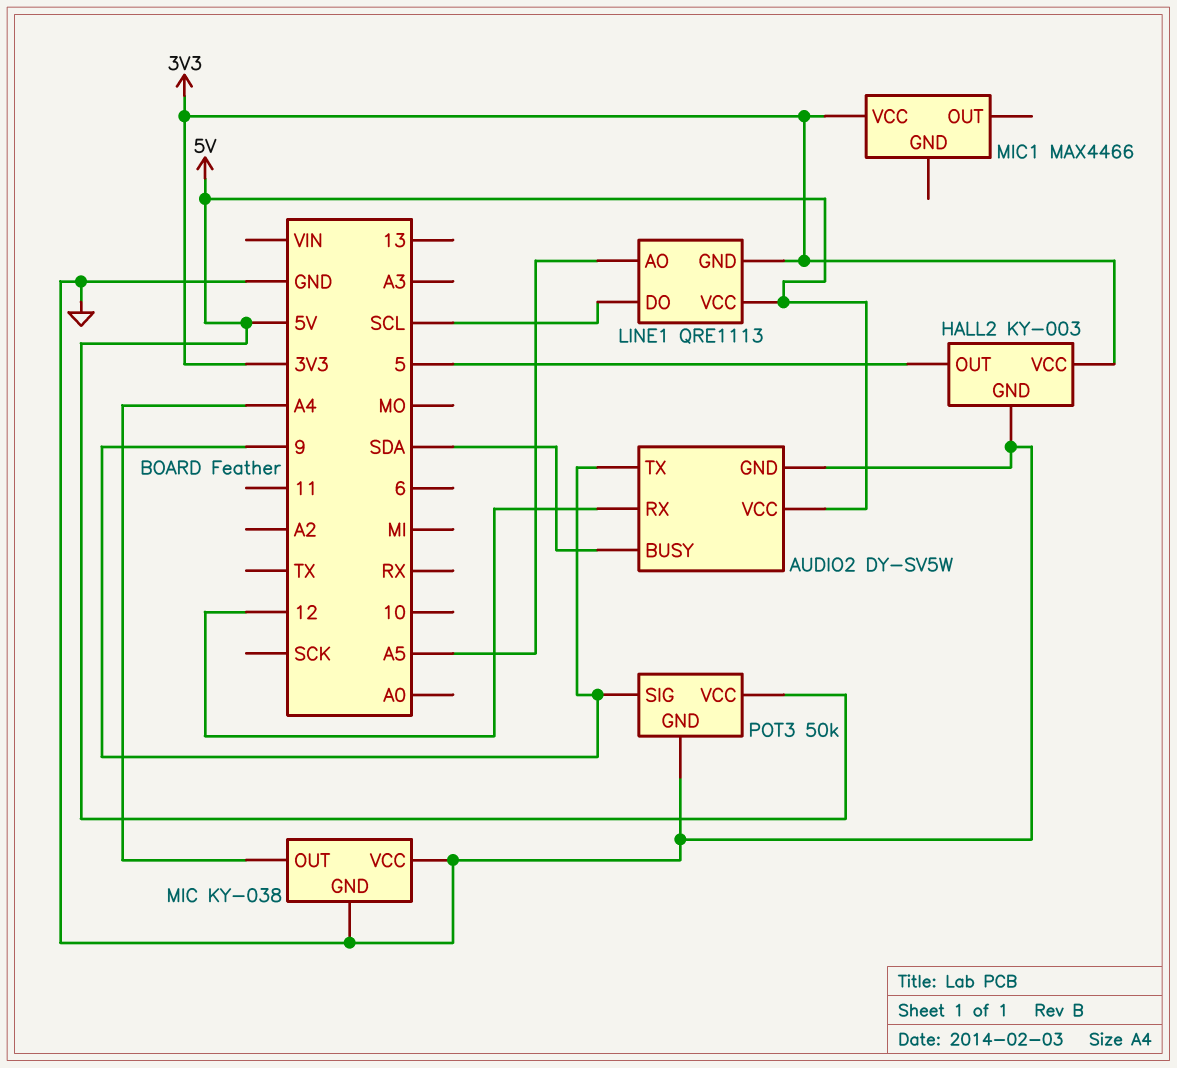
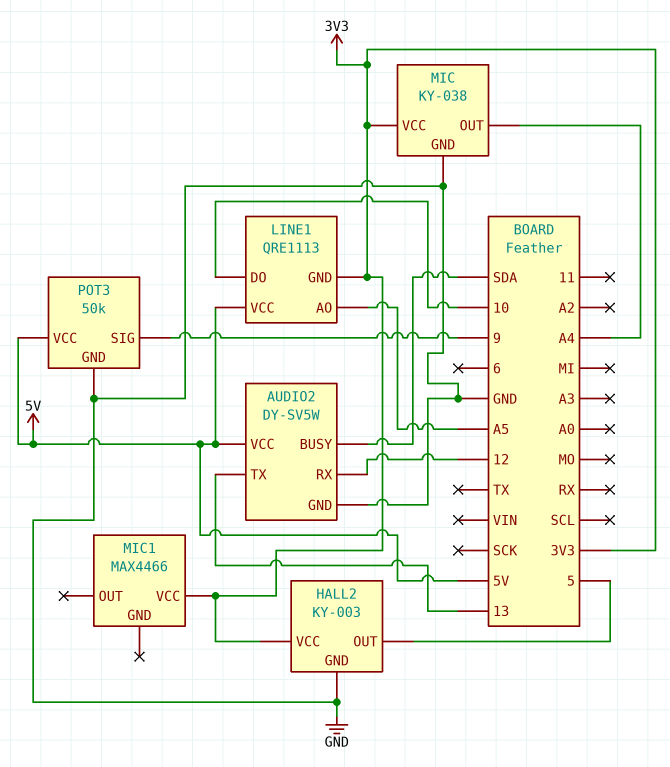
AUDIO2 pin TX: 9 -> 13
LINE1 pin DO: SCL -> 10
MIC pin VCC: GND -> 3V3

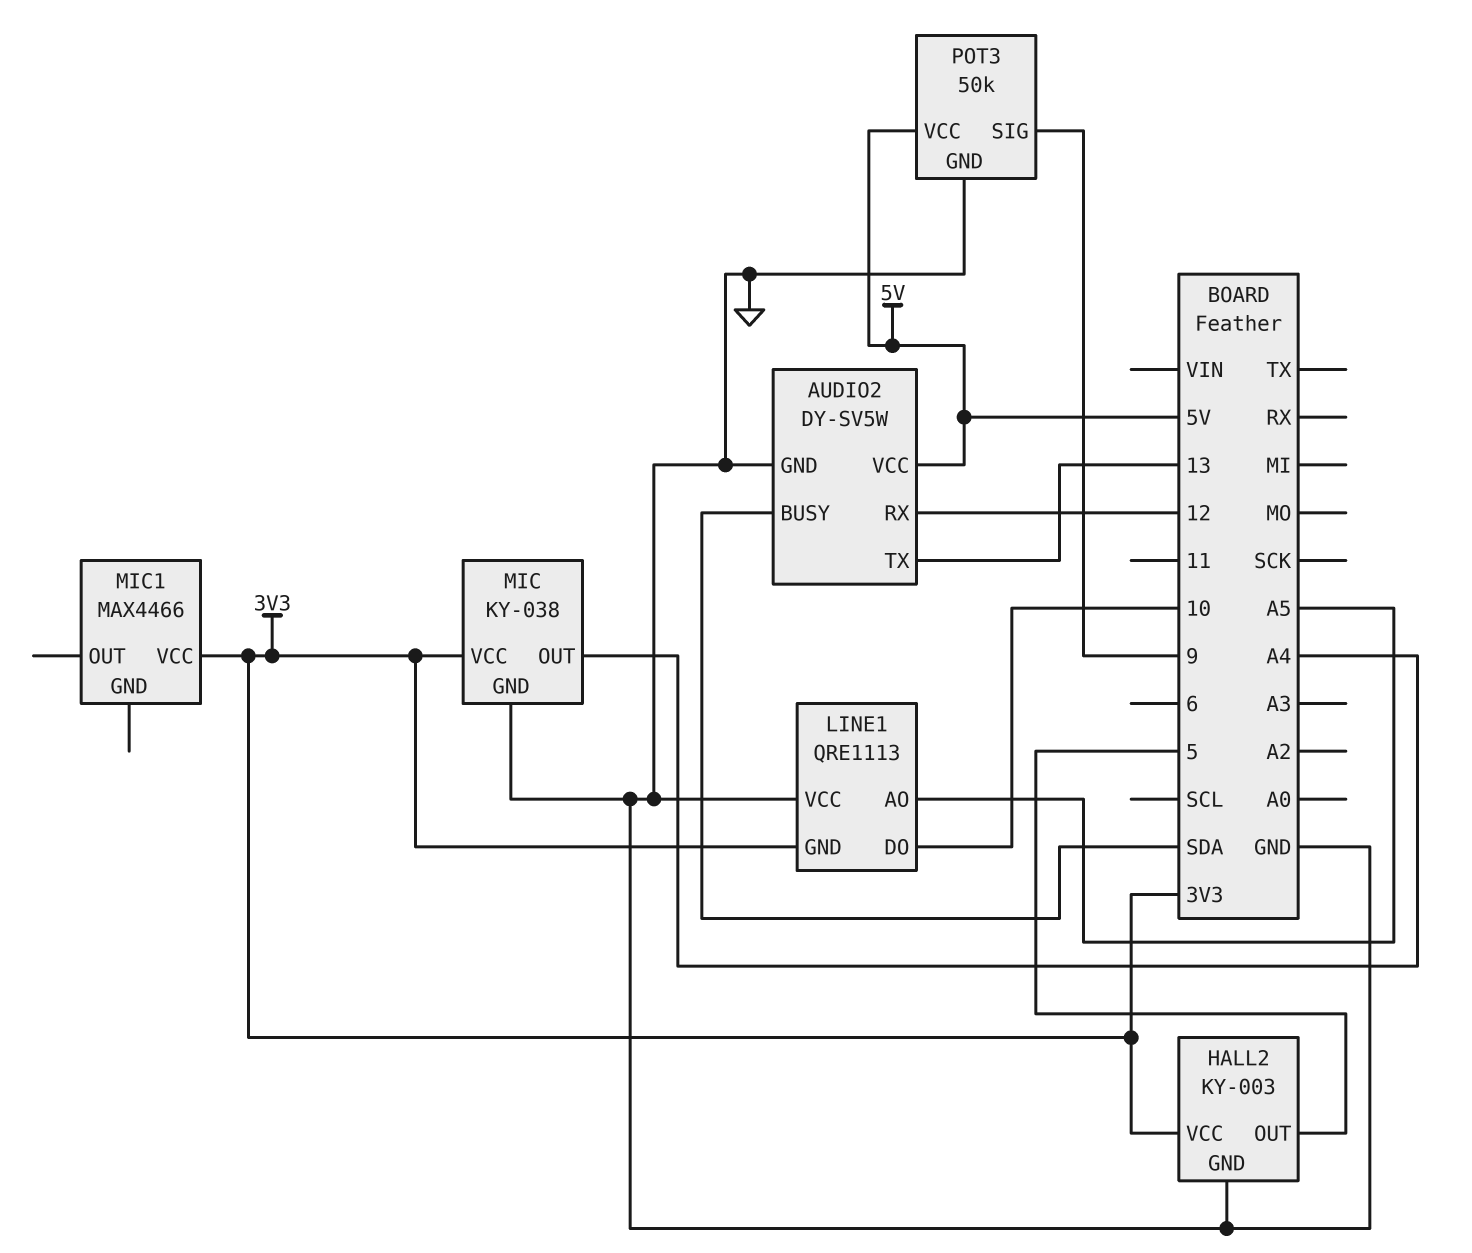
LINE1 pin VCC: 5V -> GND

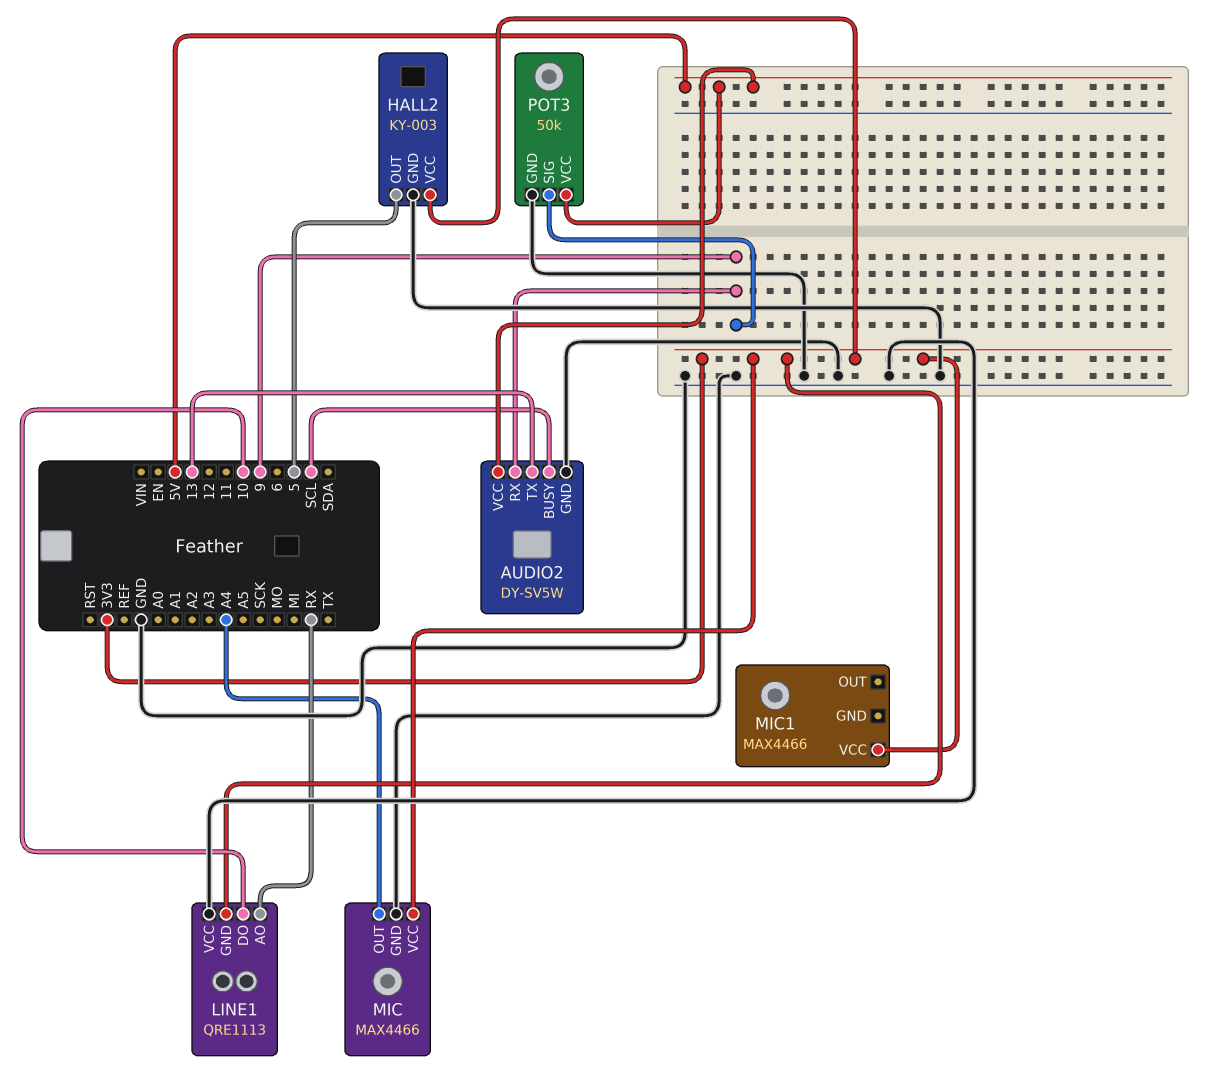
AUDIO2 pin BUSY: SDA -> SCL
AUDIO2 pin RX: 12 -> 9
LINE1 pin AO: A5 -> RX
MIC: KY-038 -> MAX4466

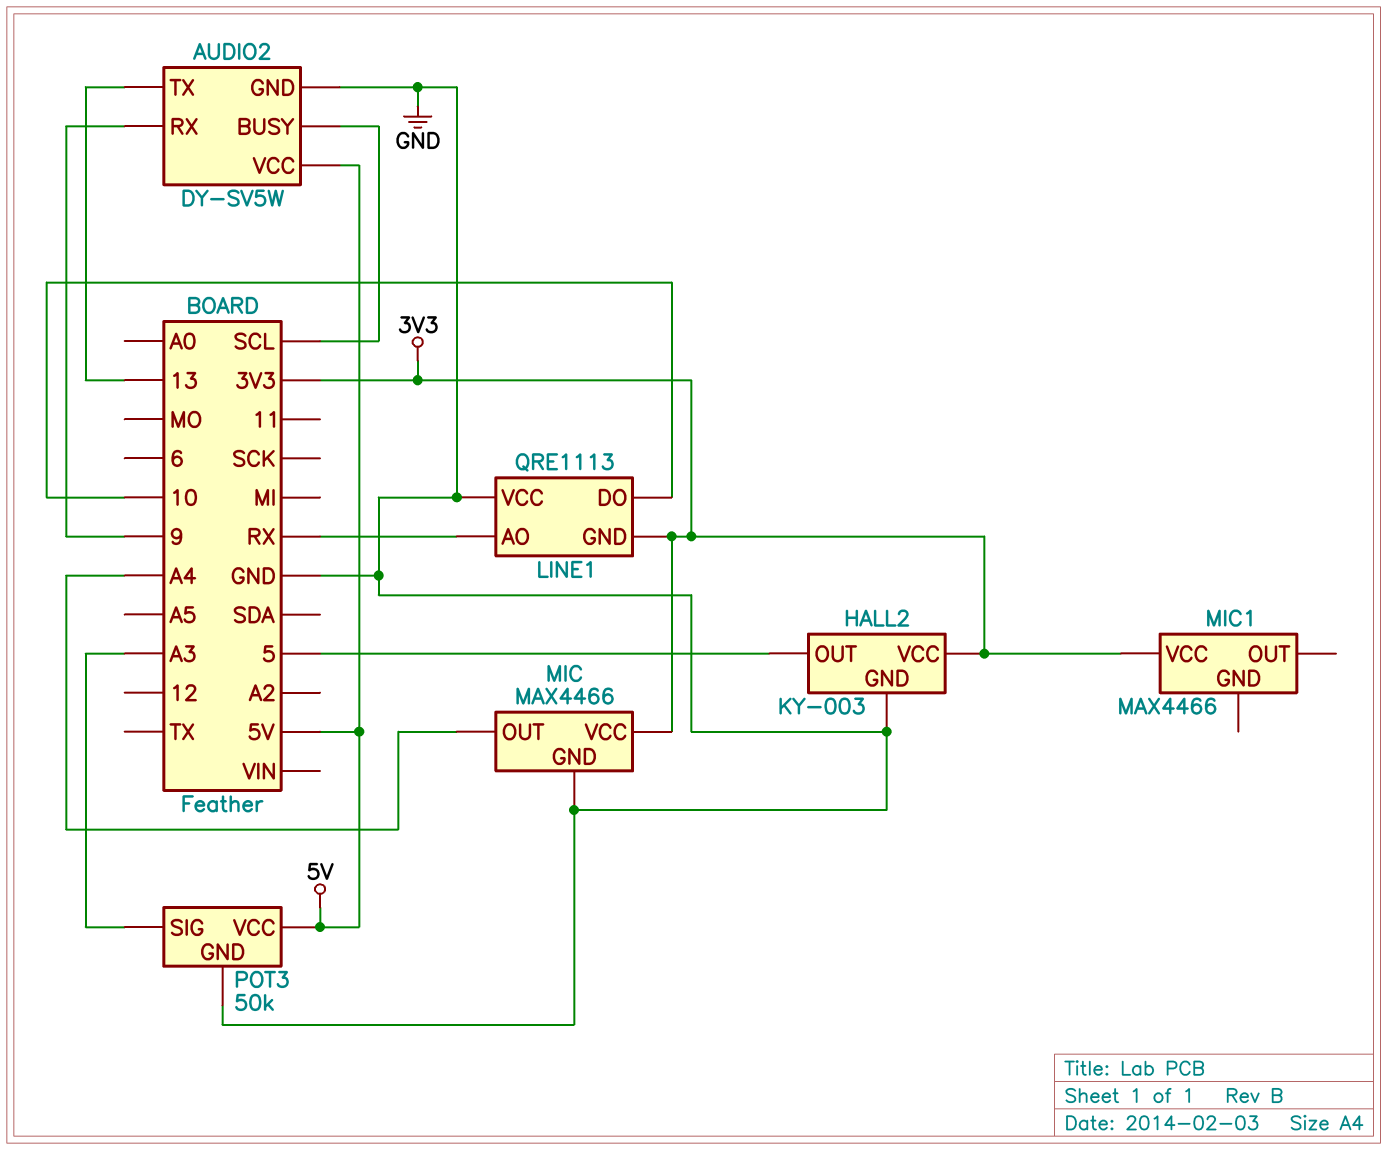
POT3 pin SIG: 9 -> A3

